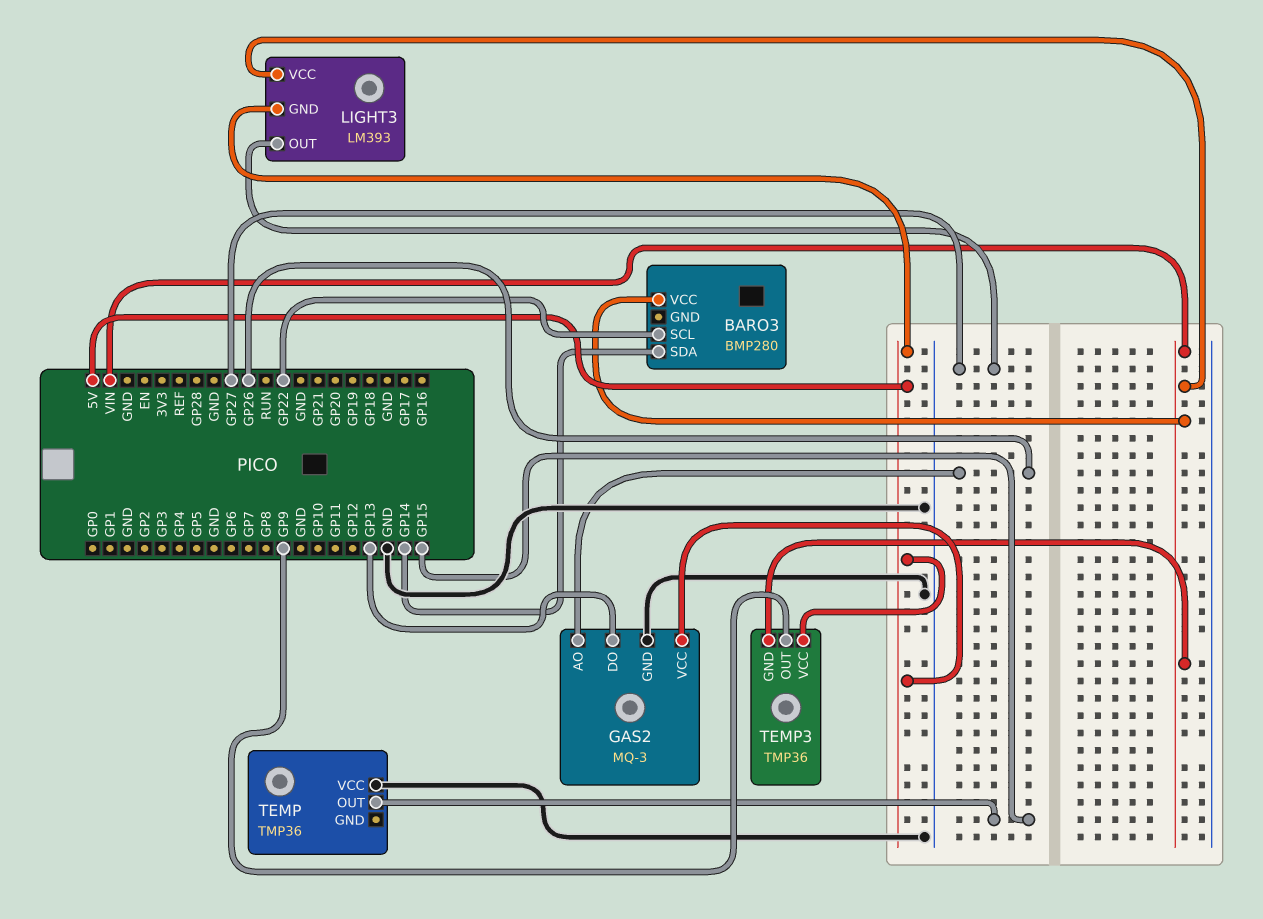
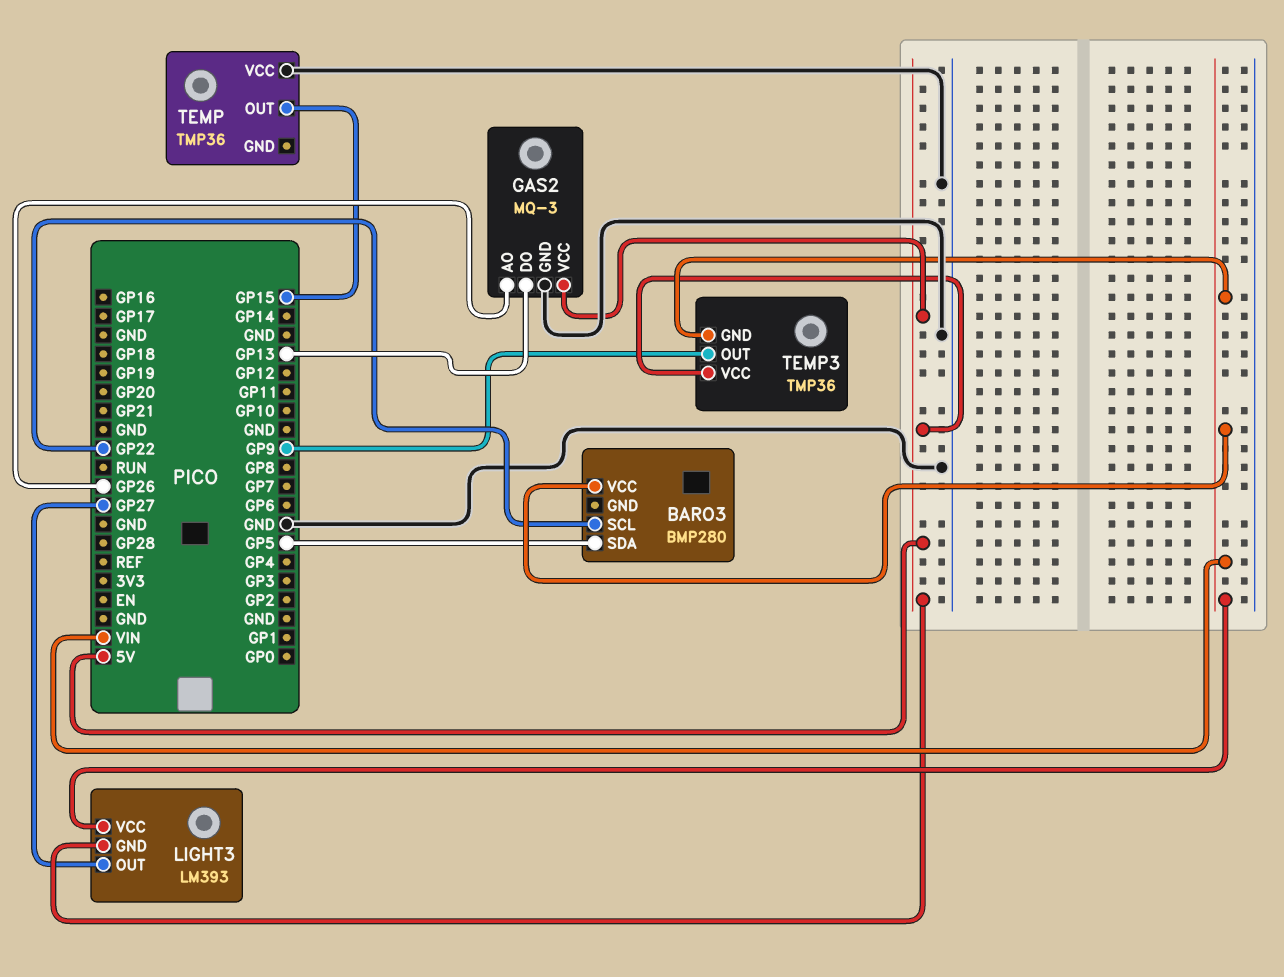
BARO3 pin SDA: GP14 -> GP5

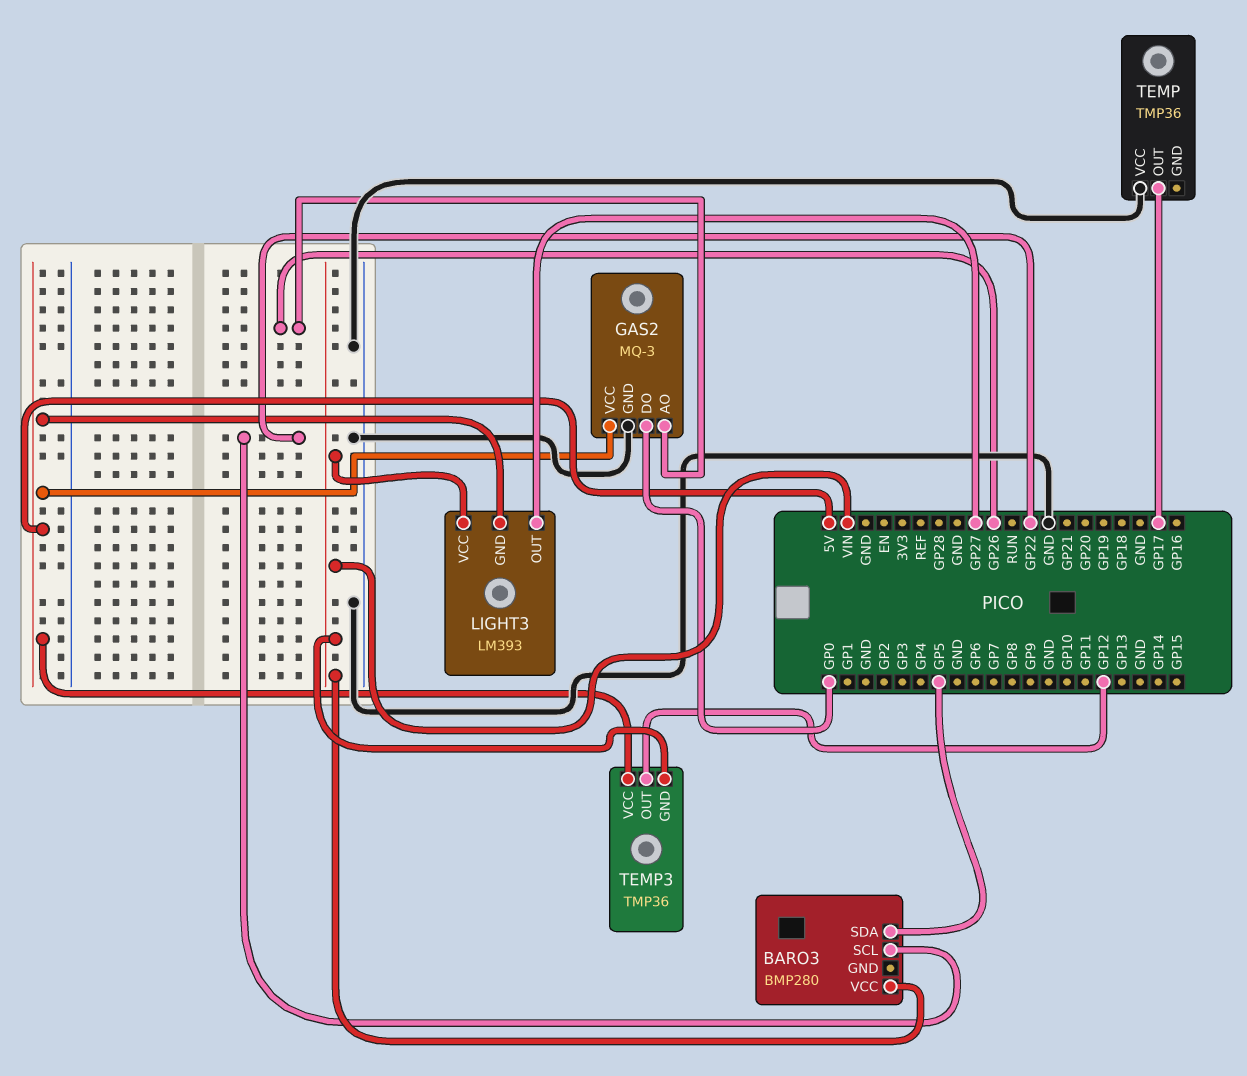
GAS2 pin DO: GP13 -> GP0
TEMP pin OUT: GP15 -> GP17
TEMP3 pin OUT: GP9 -> GP12

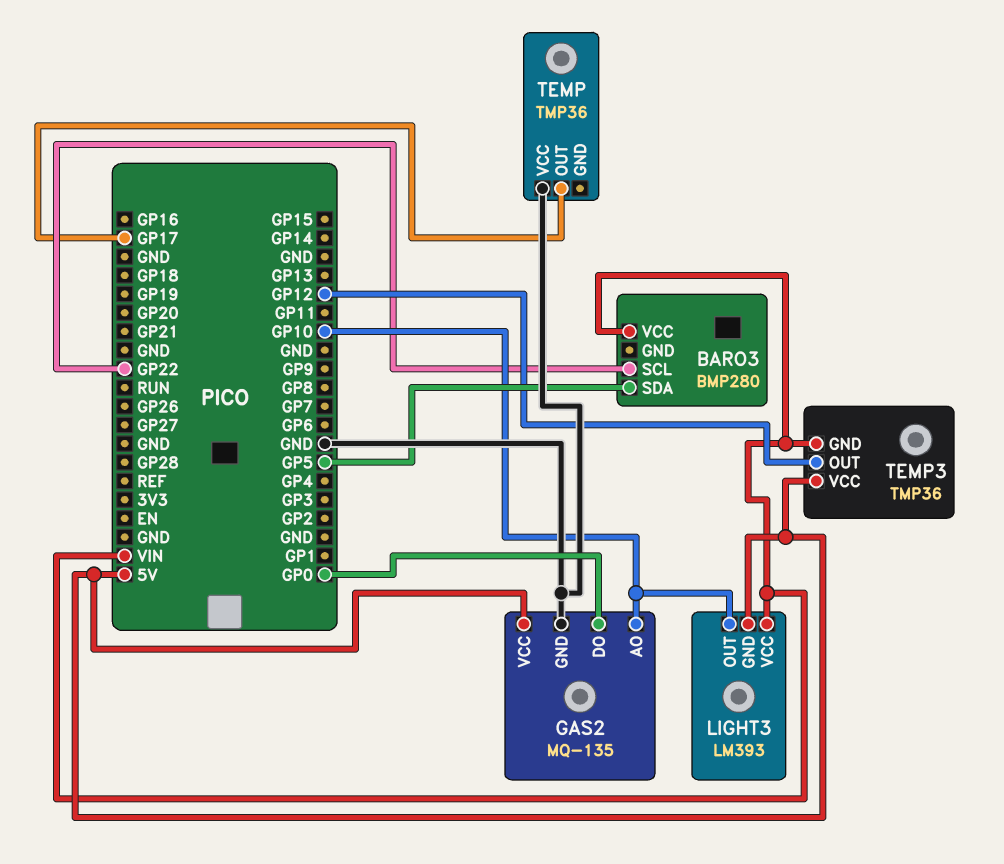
GAS2: MQ-3 -> MQ-135
GAS2 pin AO: GP26 -> GP10
LIGHT3 pin OUT: GP27 -> GP10

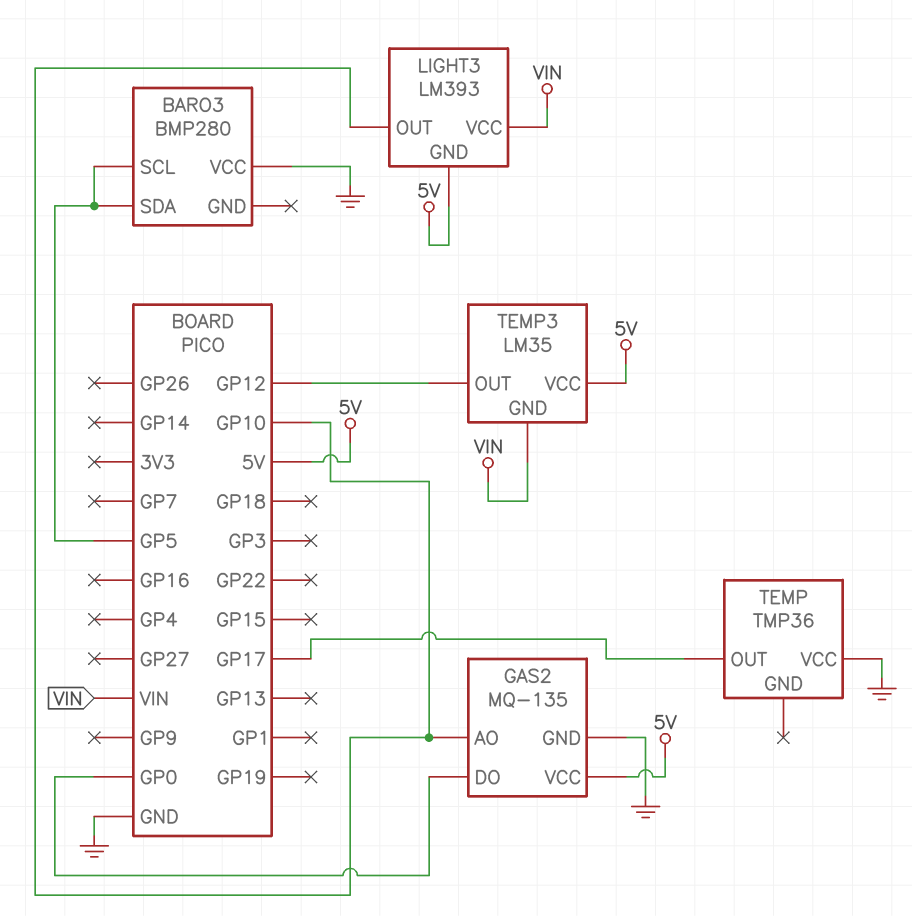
BARO3 pin SCL: GP22 -> GP5
BARO3 pin VCC: VIN -> GND
TEMP3: TMP36 -> LM35

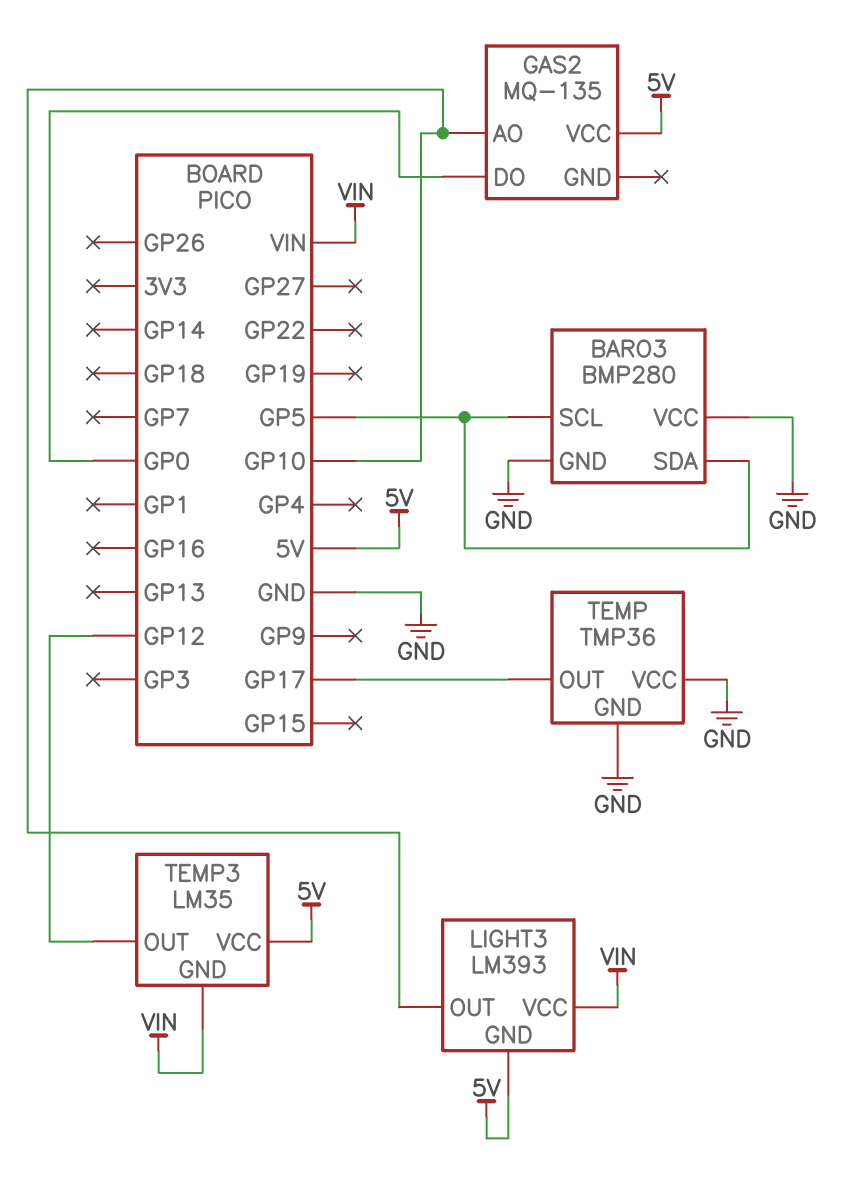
BARO3 pin GND: none -> GND
GAS2 pin GND: GND -> none
TEMP pin GND: none -> GND

